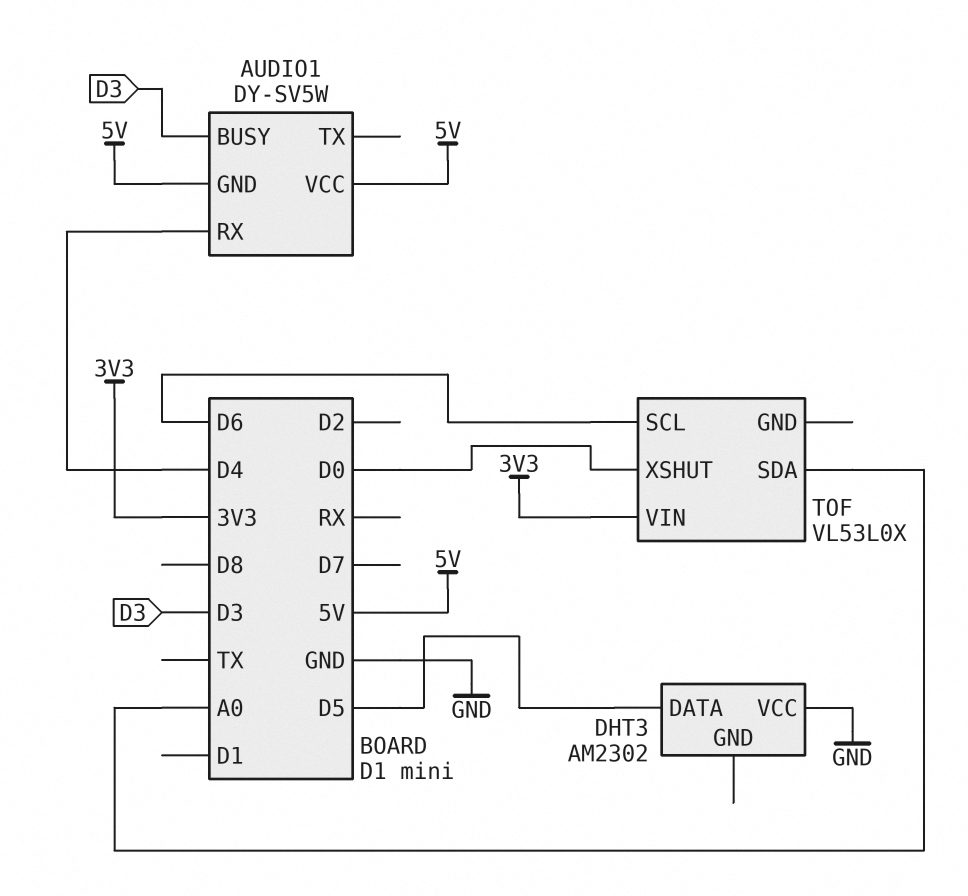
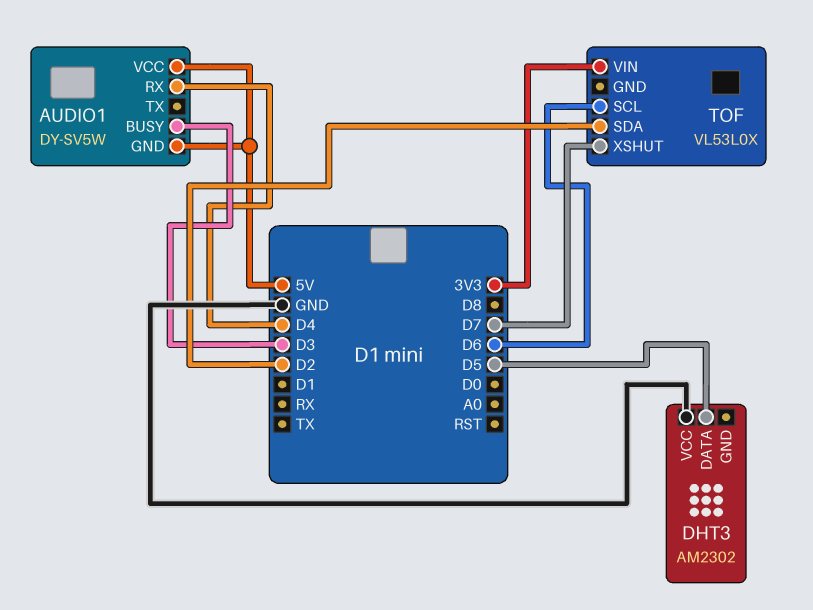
TOF pin SDA: A0 -> D2
TOF pin XSHUT: D0 -> D7

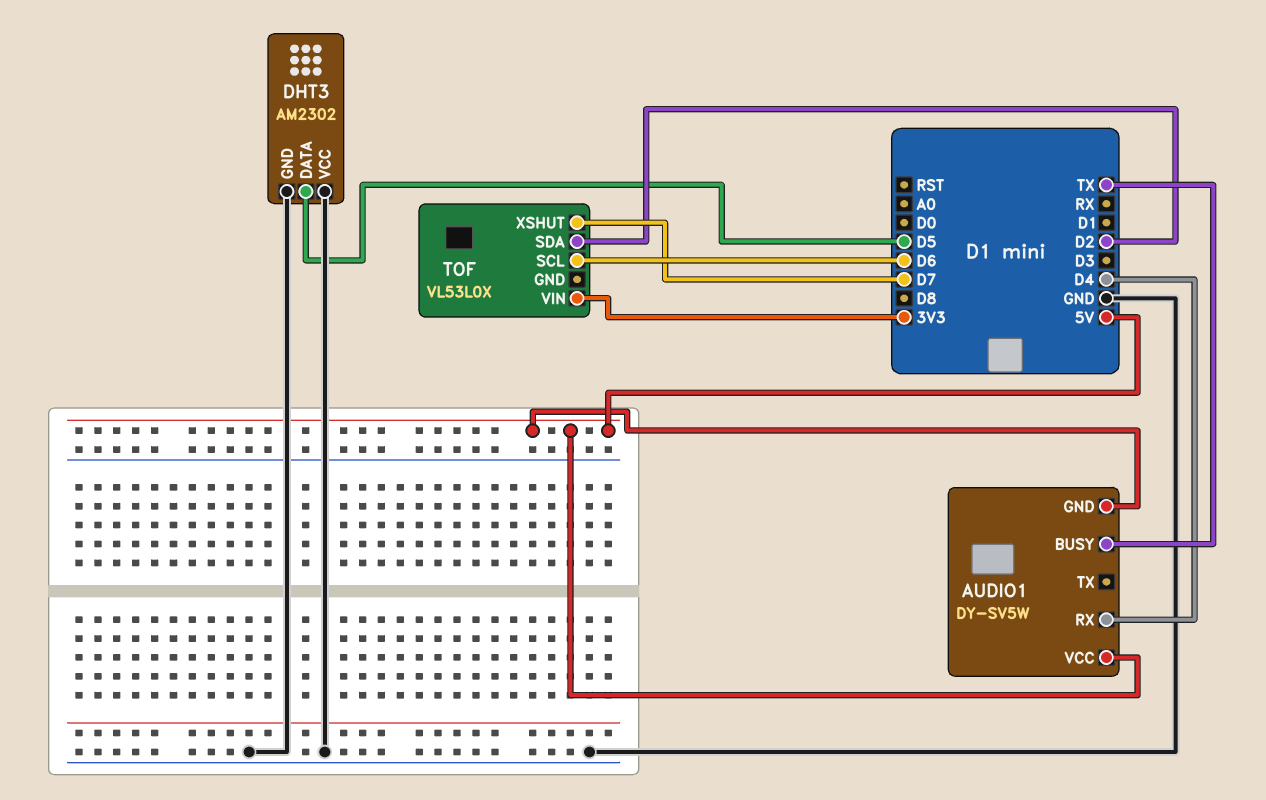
AUDIO1 pin BUSY: D3 -> TX
DHT3 pin GND: none -> GND

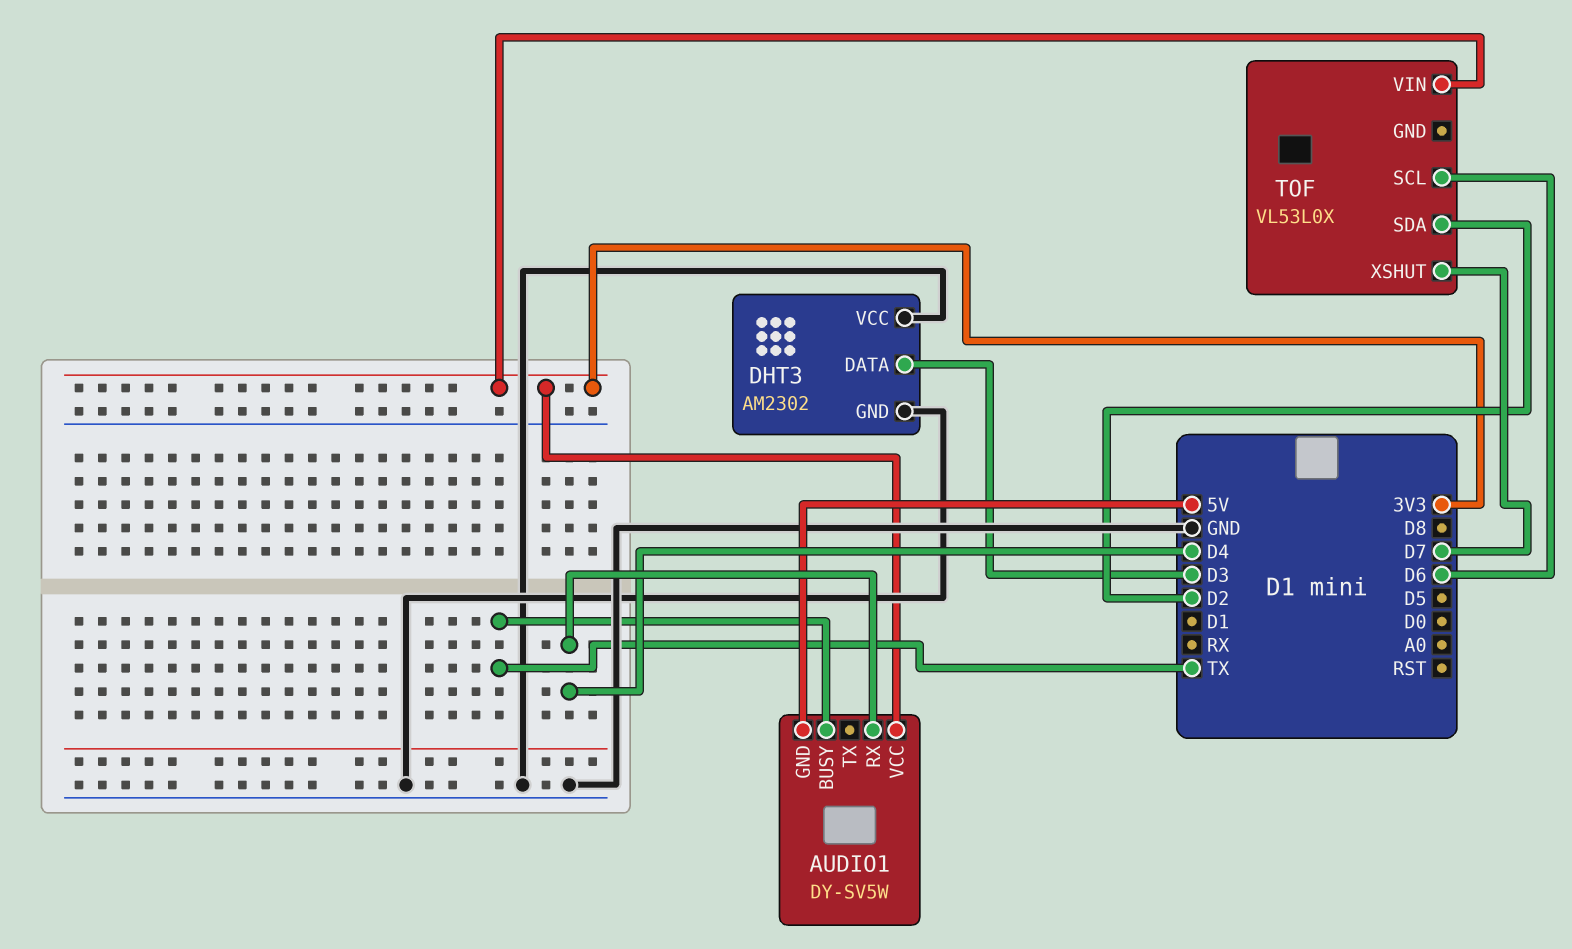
AUDIO1 pin VCC: 5V -> 3V3
DHT3 pin DATA: D5 -> D3

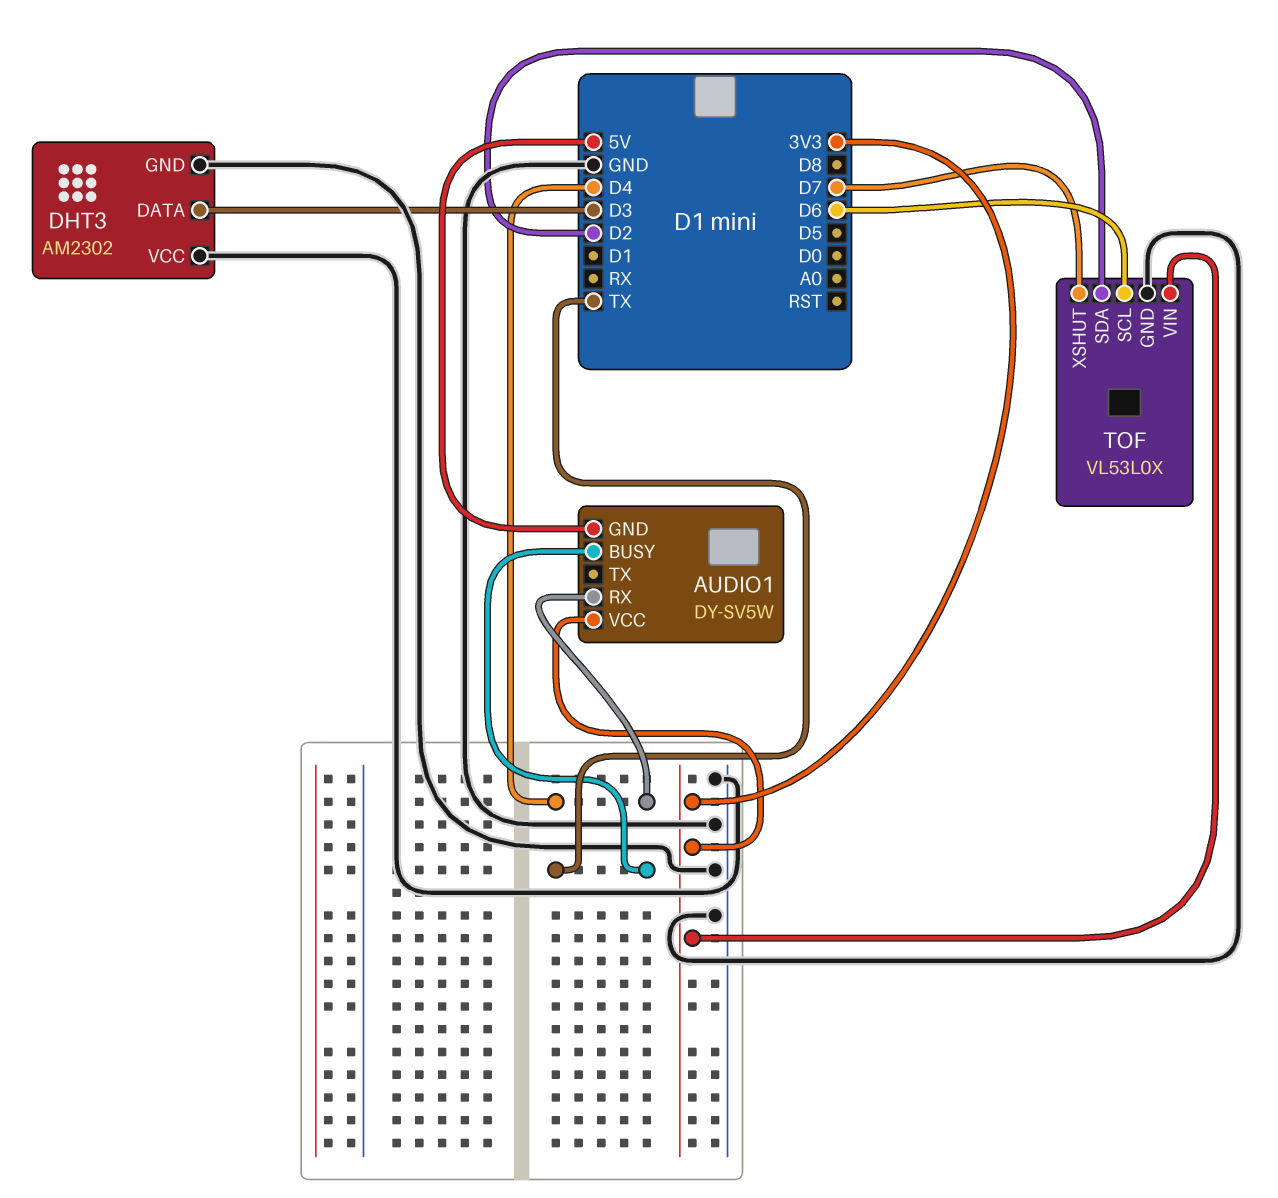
TOF pin GND: none -> GND

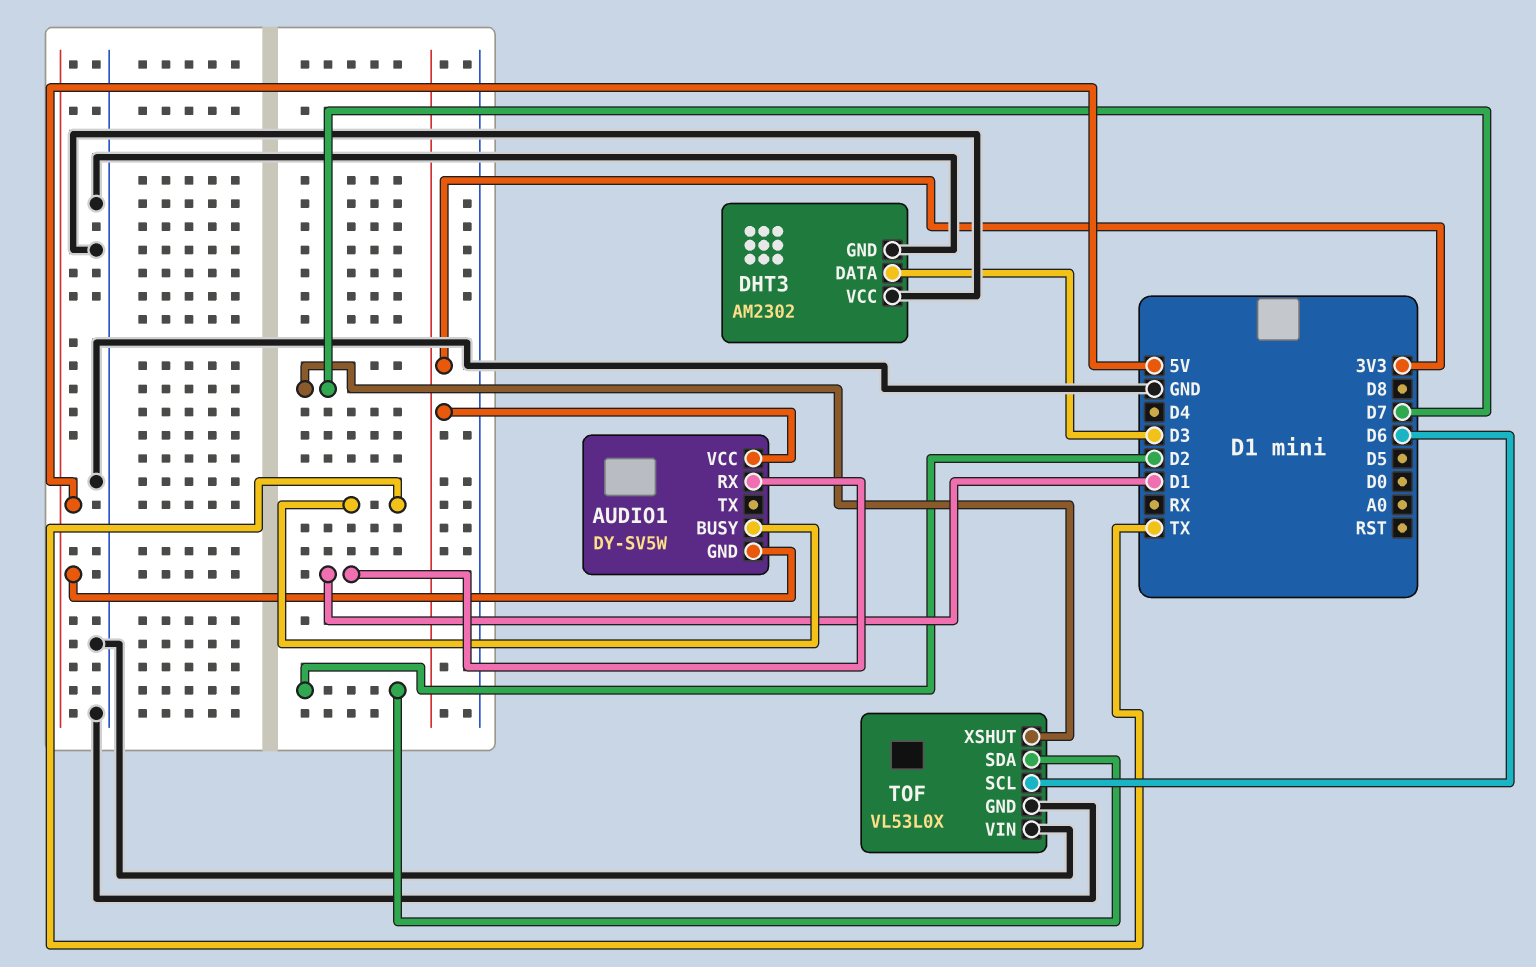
AUDIO1 pin RX: D4 -> D1
TOF pin VIN: 3V3 -> GND

